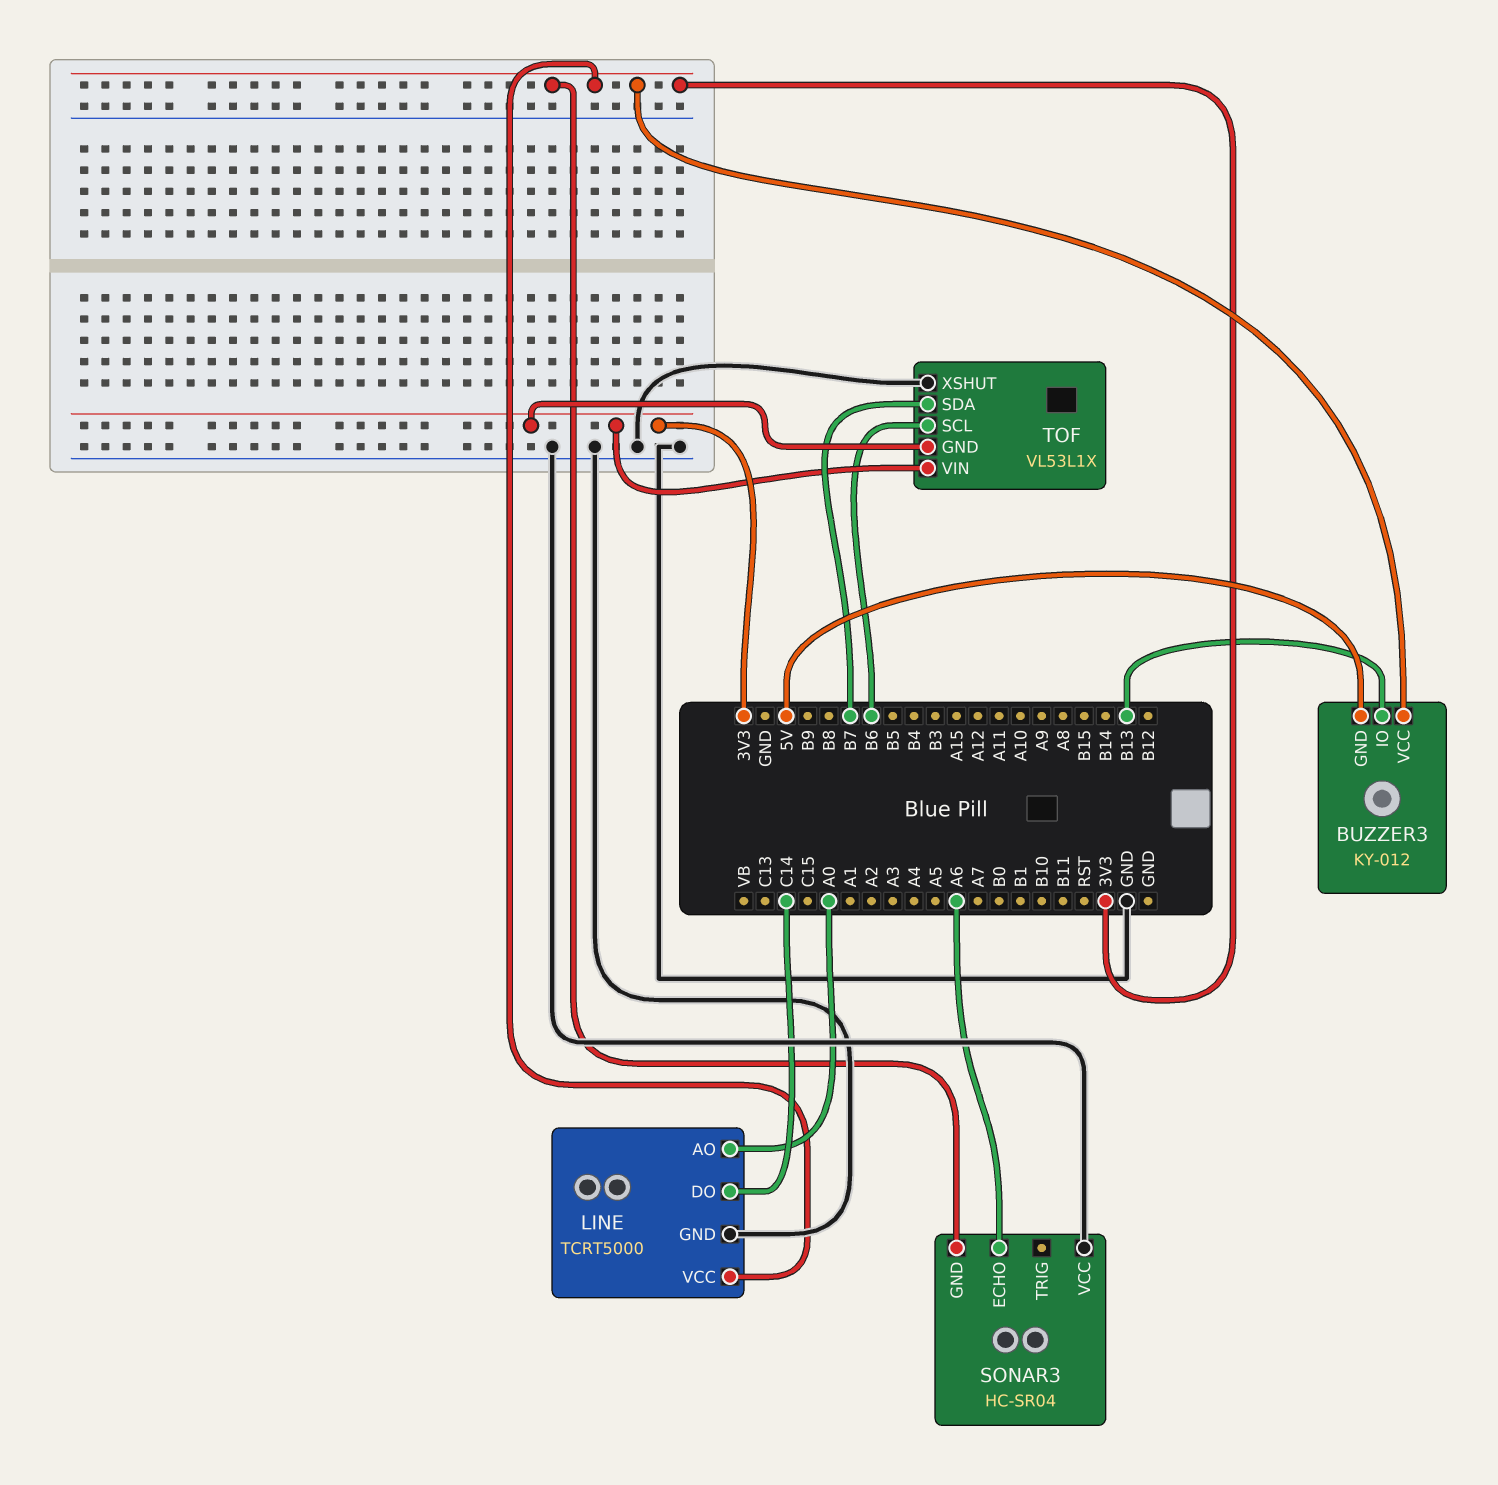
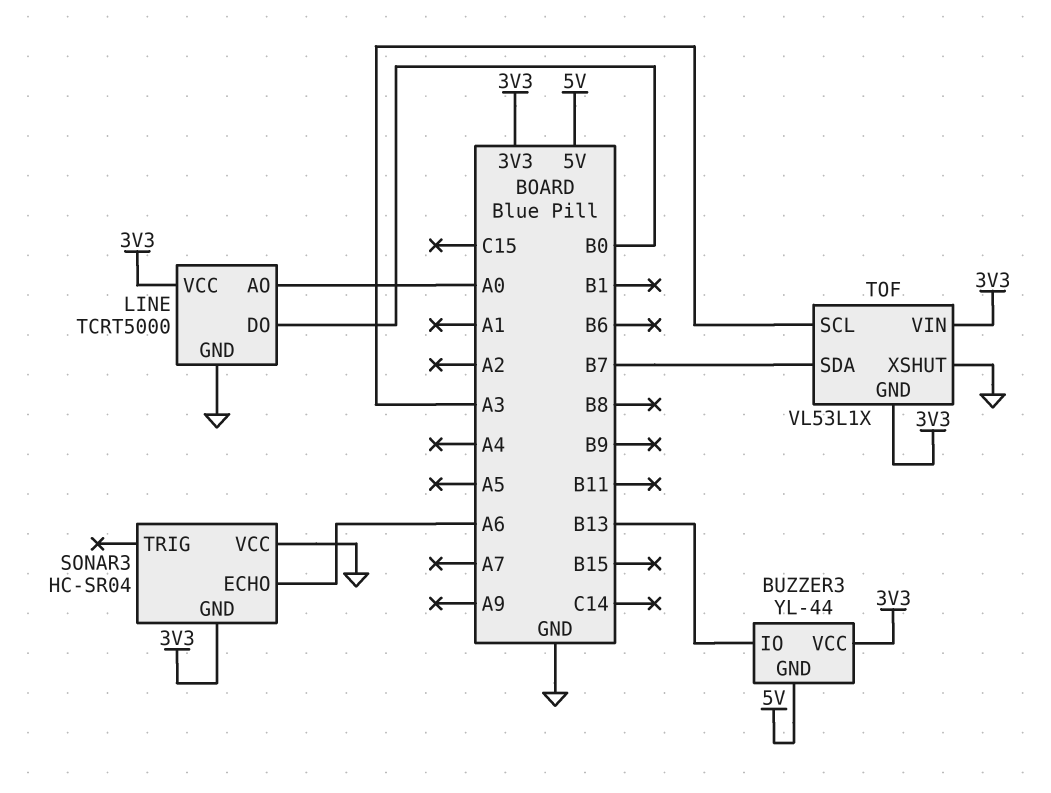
BUZZER3: KY-012 -> YL-44
LINE pin DO: C14 -> B0
TOF pin SCL: B6 -> A3

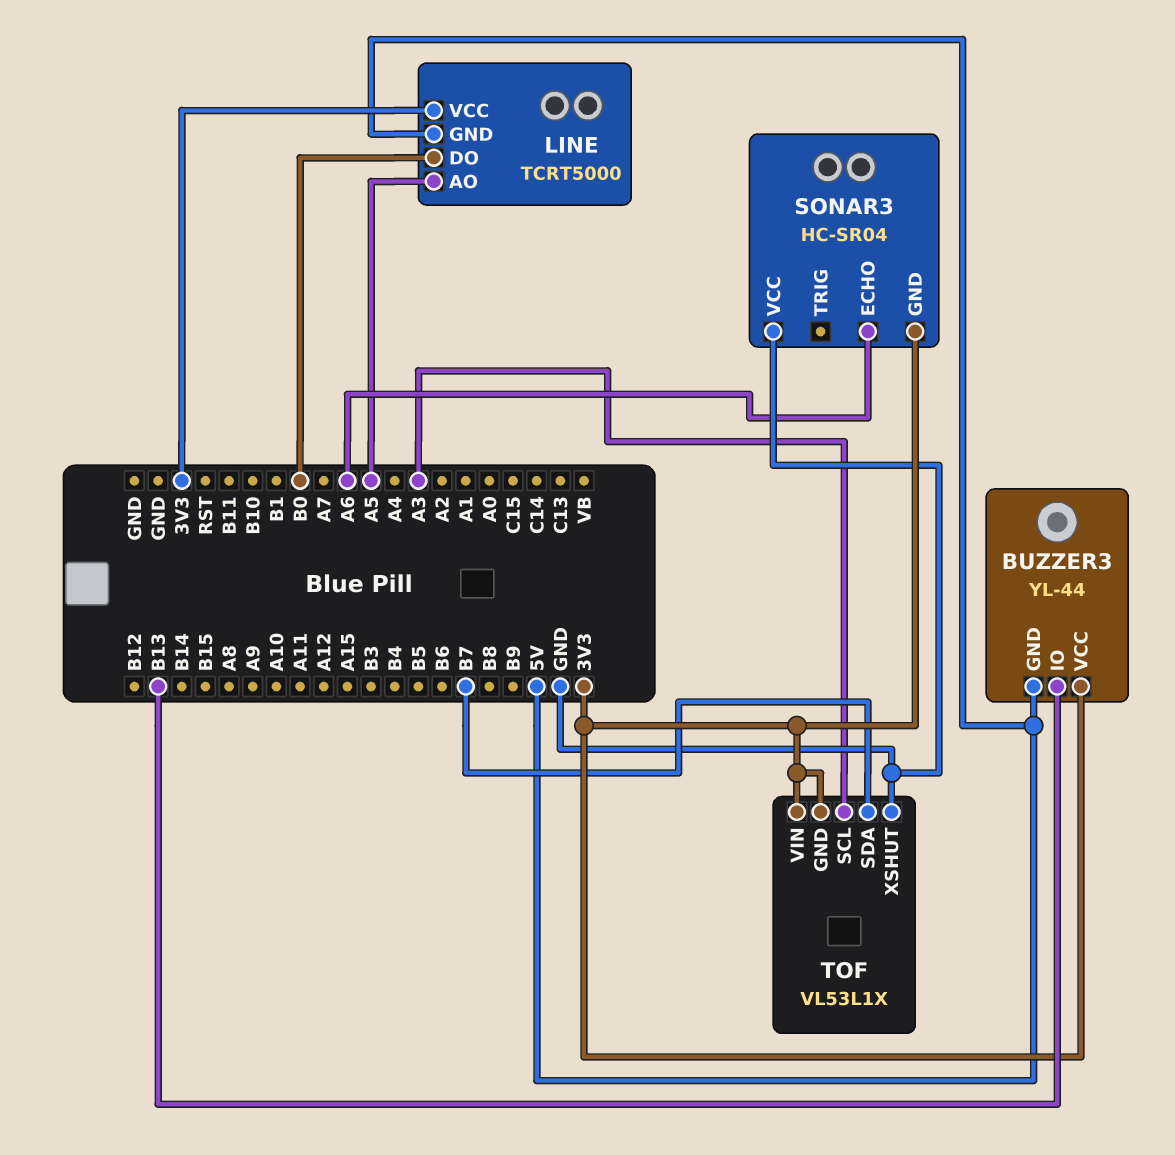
LINE pin AO: A0 -> A5
LINE pin GND: GND -> 5V

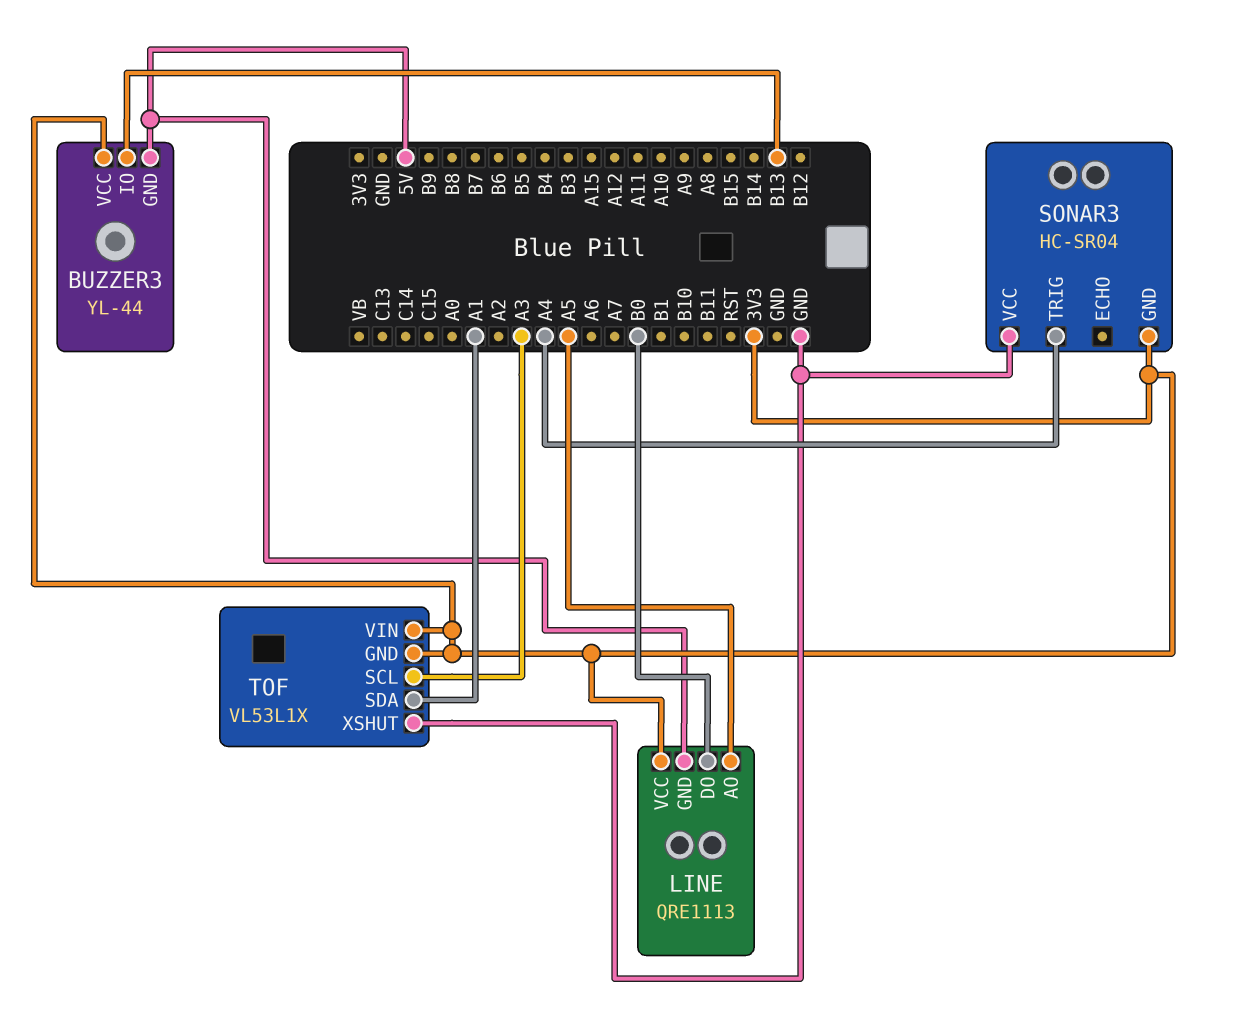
LINE: TCRT5000 -> QRE1113
SONAR3 pin ECHO: A6 -> none
SONAR3 pin TRIG: none -> A4
TOF pin SDA: B7 -> A1

